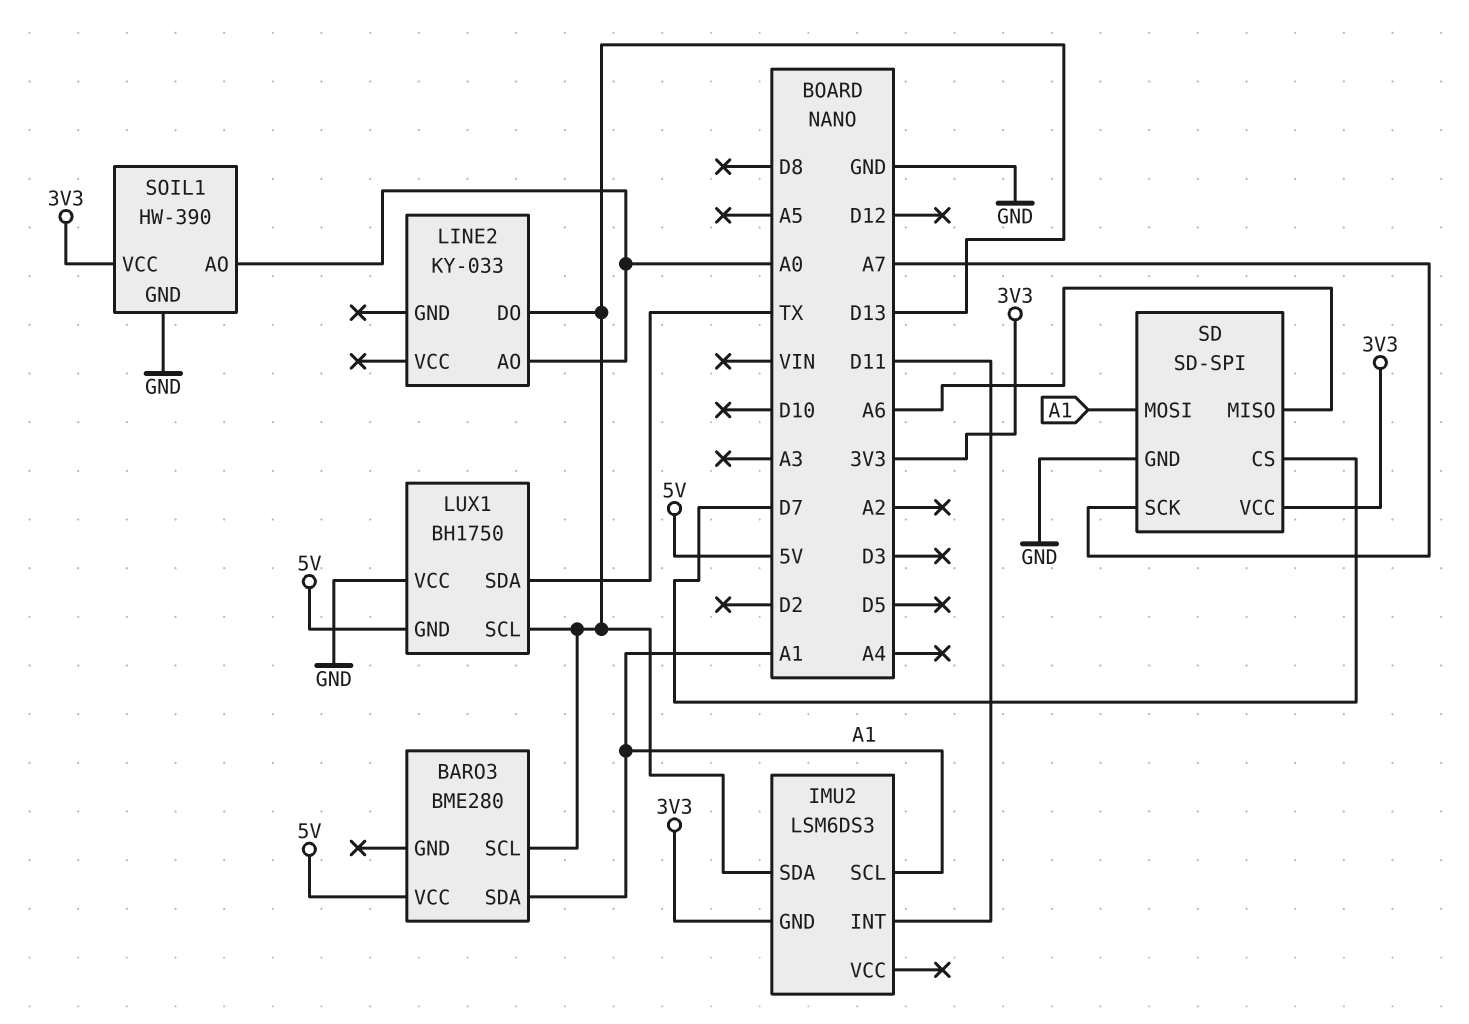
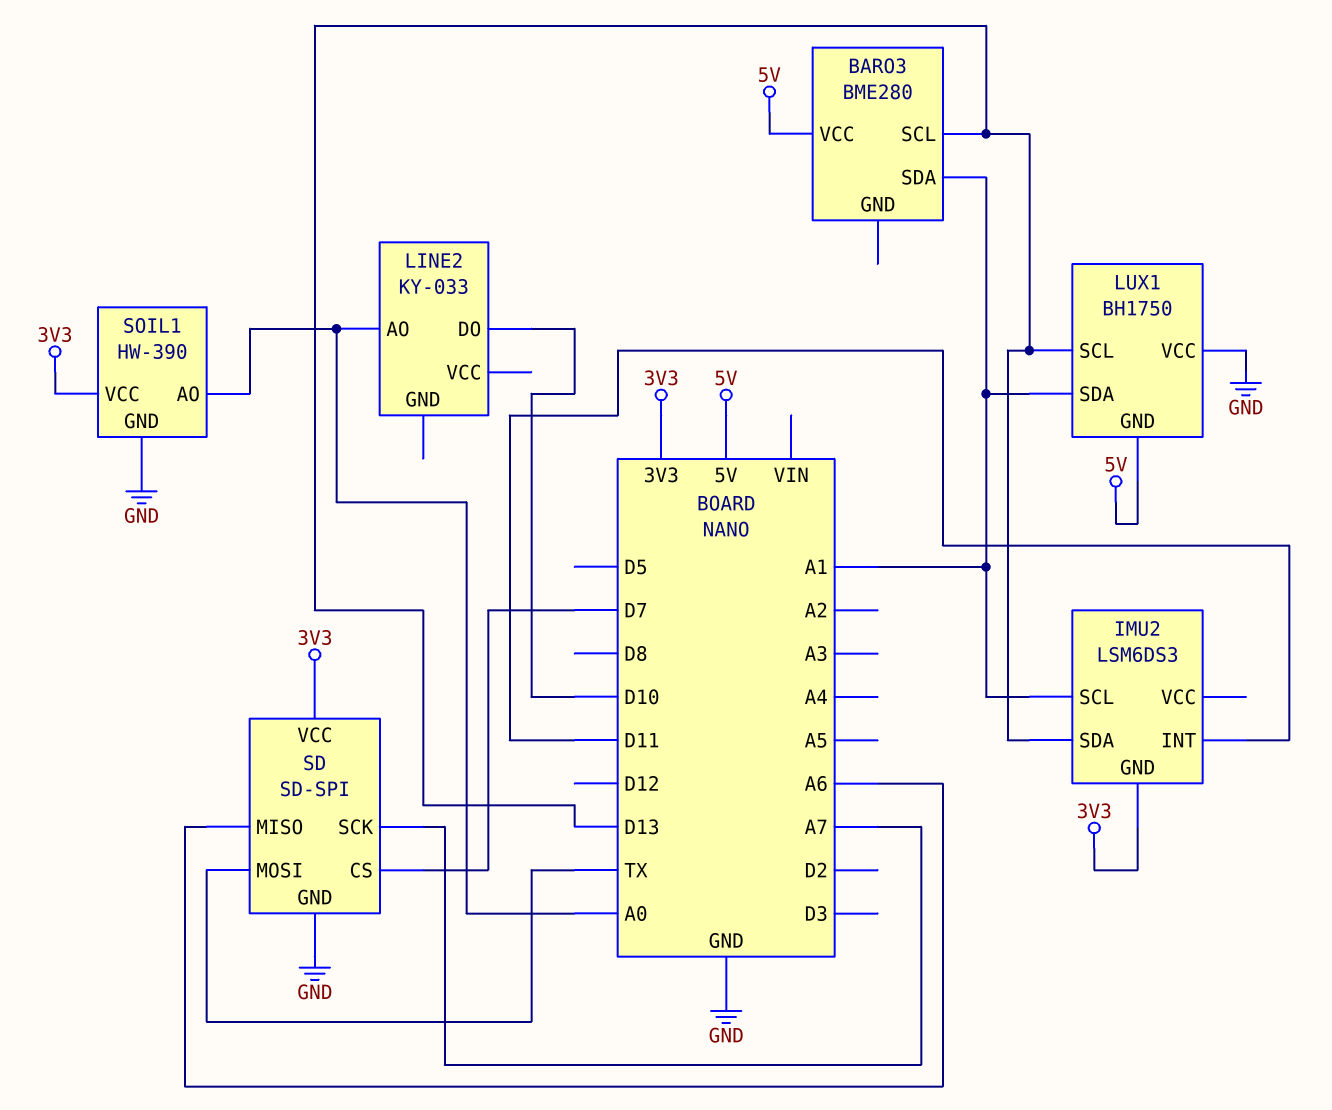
LINE2 pin DO: D13 -> D10
LUX1 pin SDA: TX -> A1
SD pin MOSI: A1 -> TX

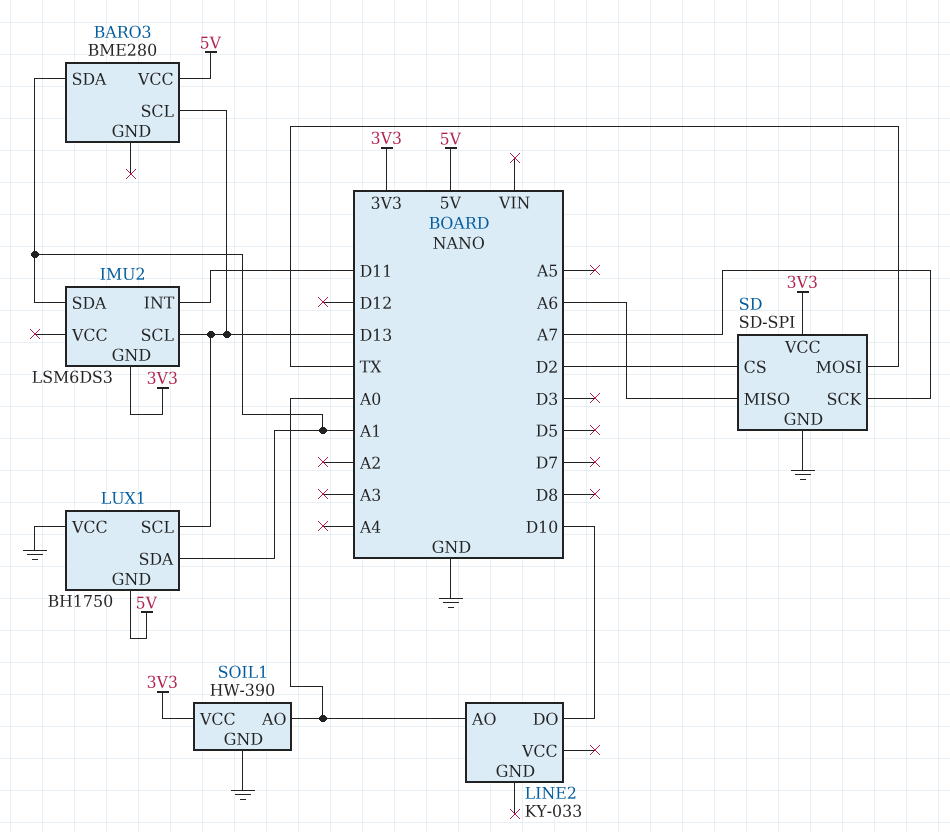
IMU2 pin SCL: A1 -> D13
IMU2 pin SDA: D13 -> A1
SD pin CS: D7 -> D2

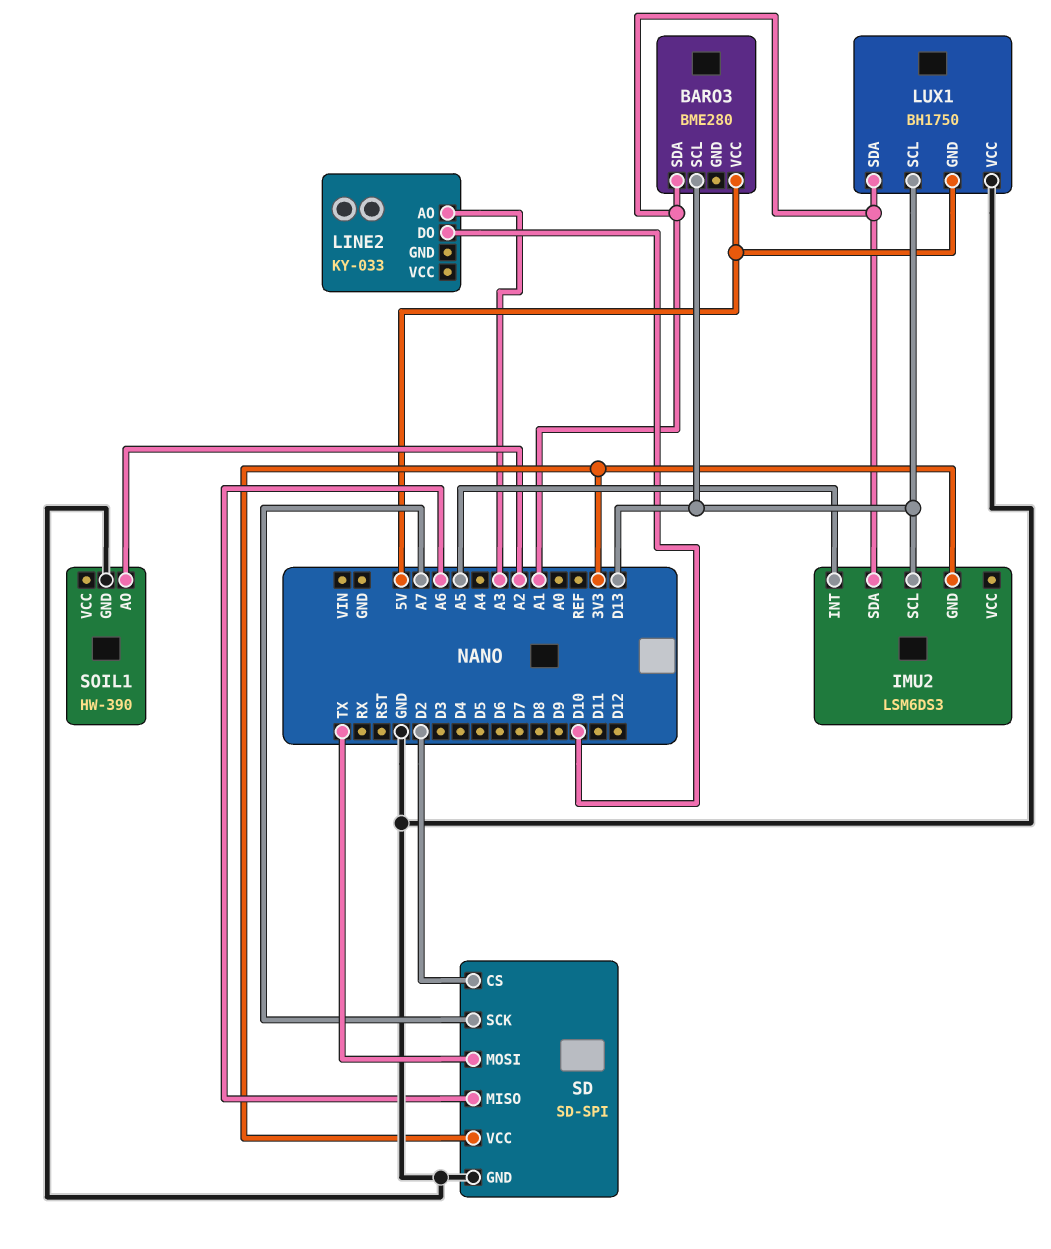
IMU2 pin INT: D11 -> A5
LINE2 pin AO: A0 -> A3
SOIL1 pin AO: A0 -> A2
SOIL1 pin VCC: 3V3 -> none

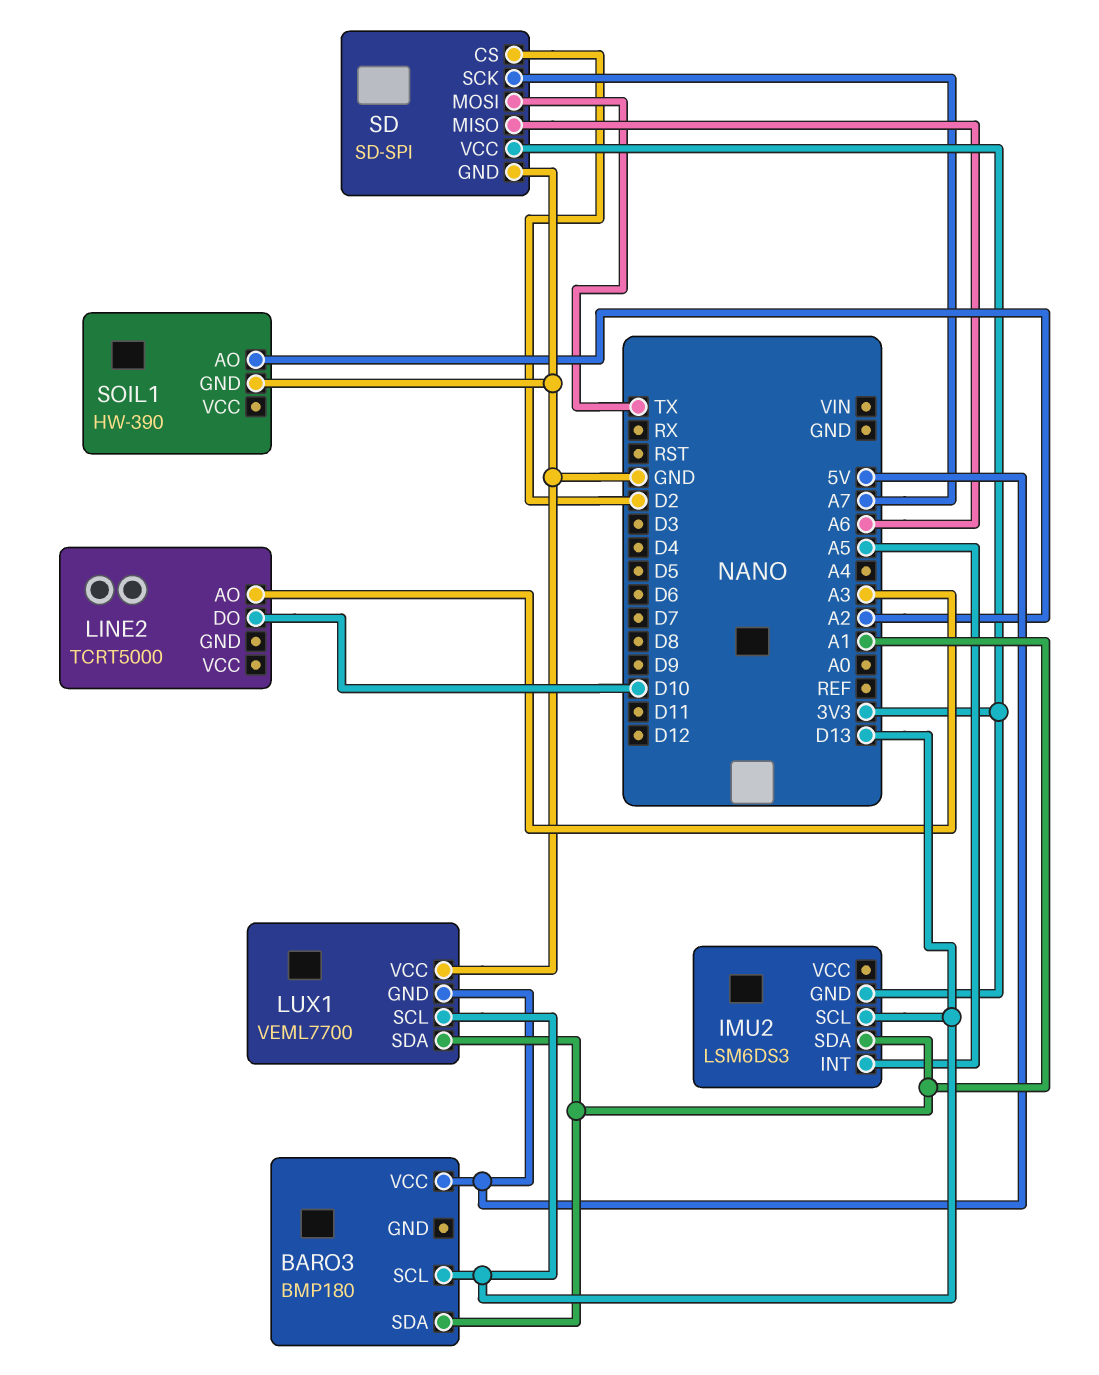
BARO3: BME280 -> BMP180
LINE2: KY-033 -> TCRT5000
LUX1: BH1750 -> VEML7700

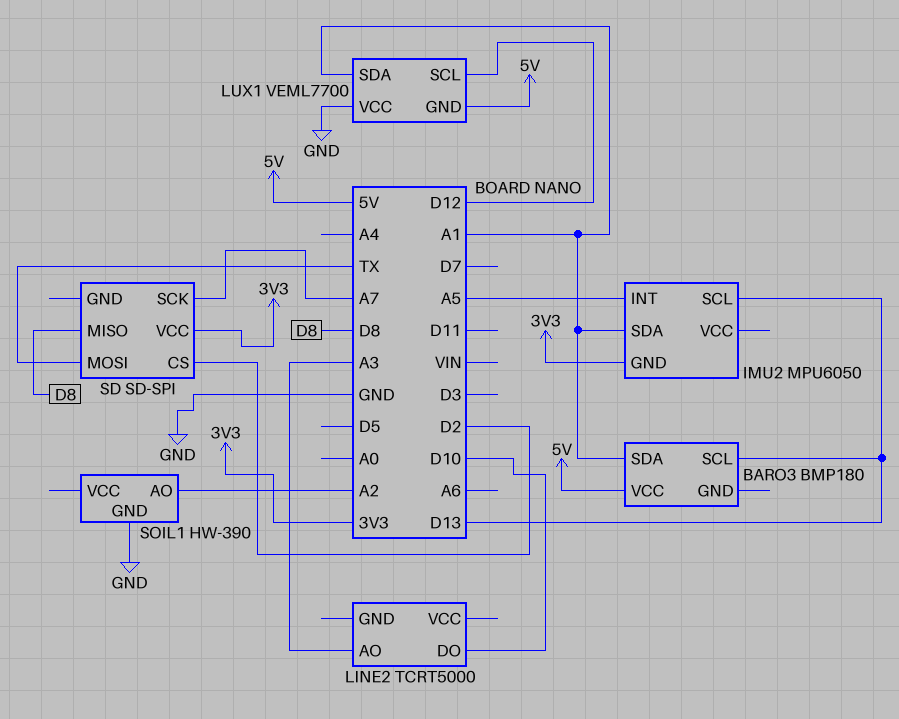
IMU2: LSM6DS3 -> MPU6050
LUX1 pin SCL: D13 -> D12
SD pin GND: GND -> none
SD pin MISO: A6 -> D8

